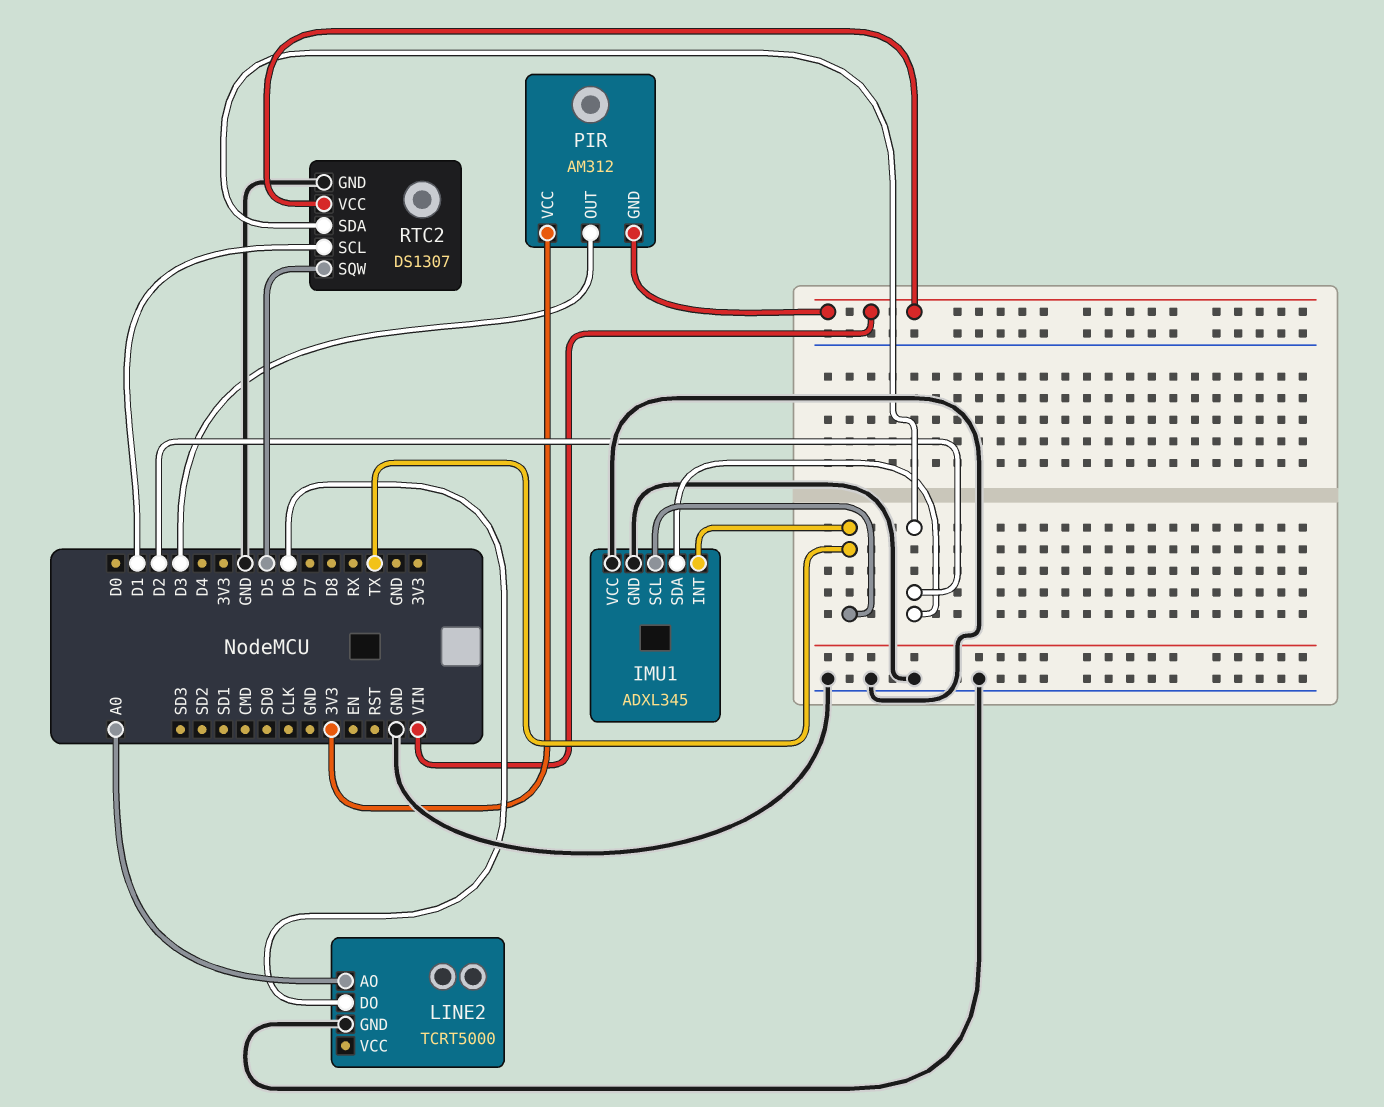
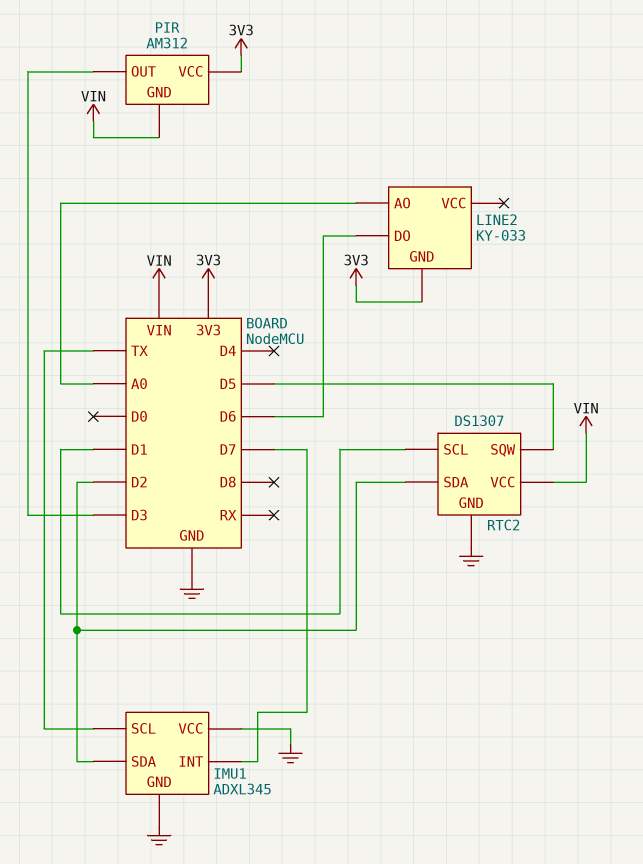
IMU1 pin INT: TX -> D7
LINE2: TCRT5000 -> KY-033
LINE2 pin GND: GND -> 3V3

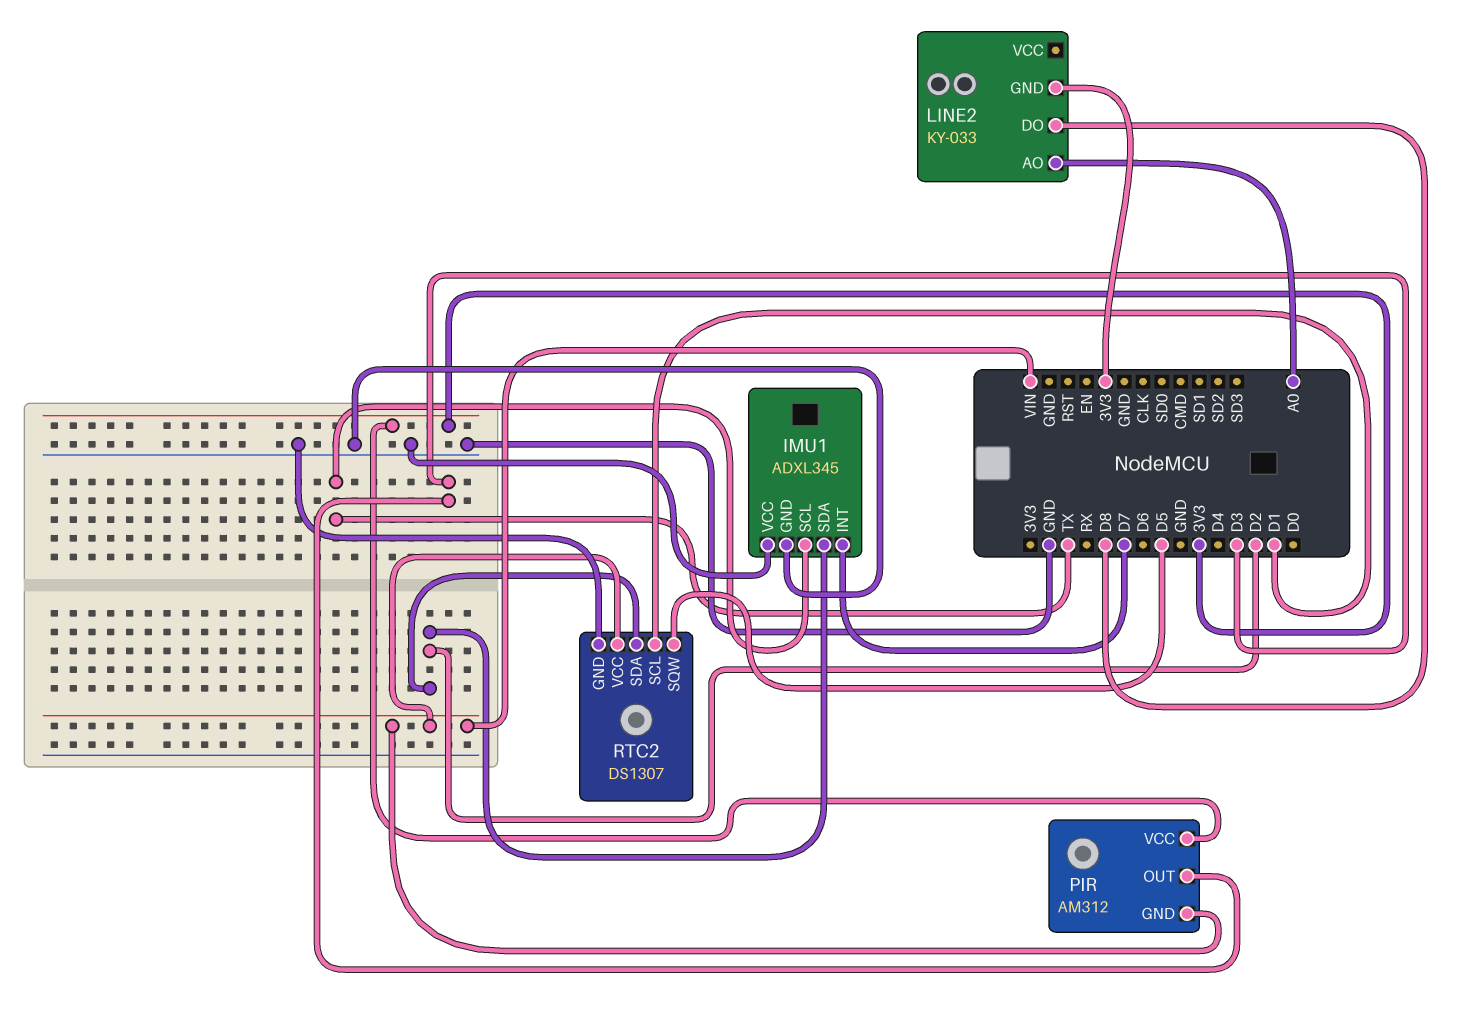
LINE2 pin DO: D6 -> D8

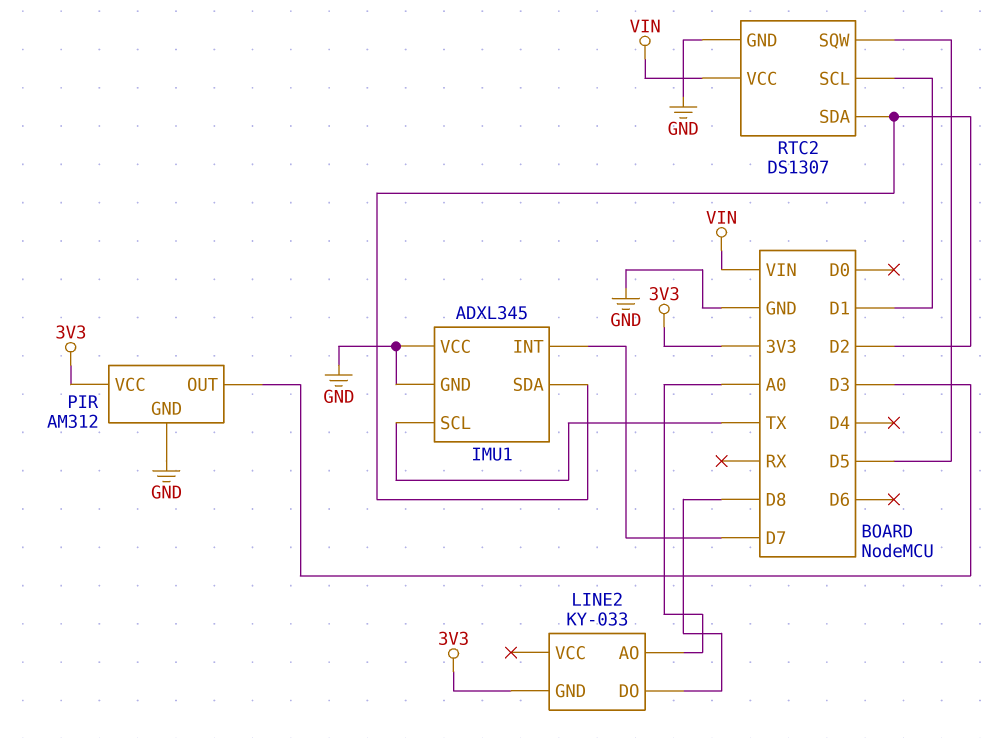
PIR pin GND: VIN -> GND

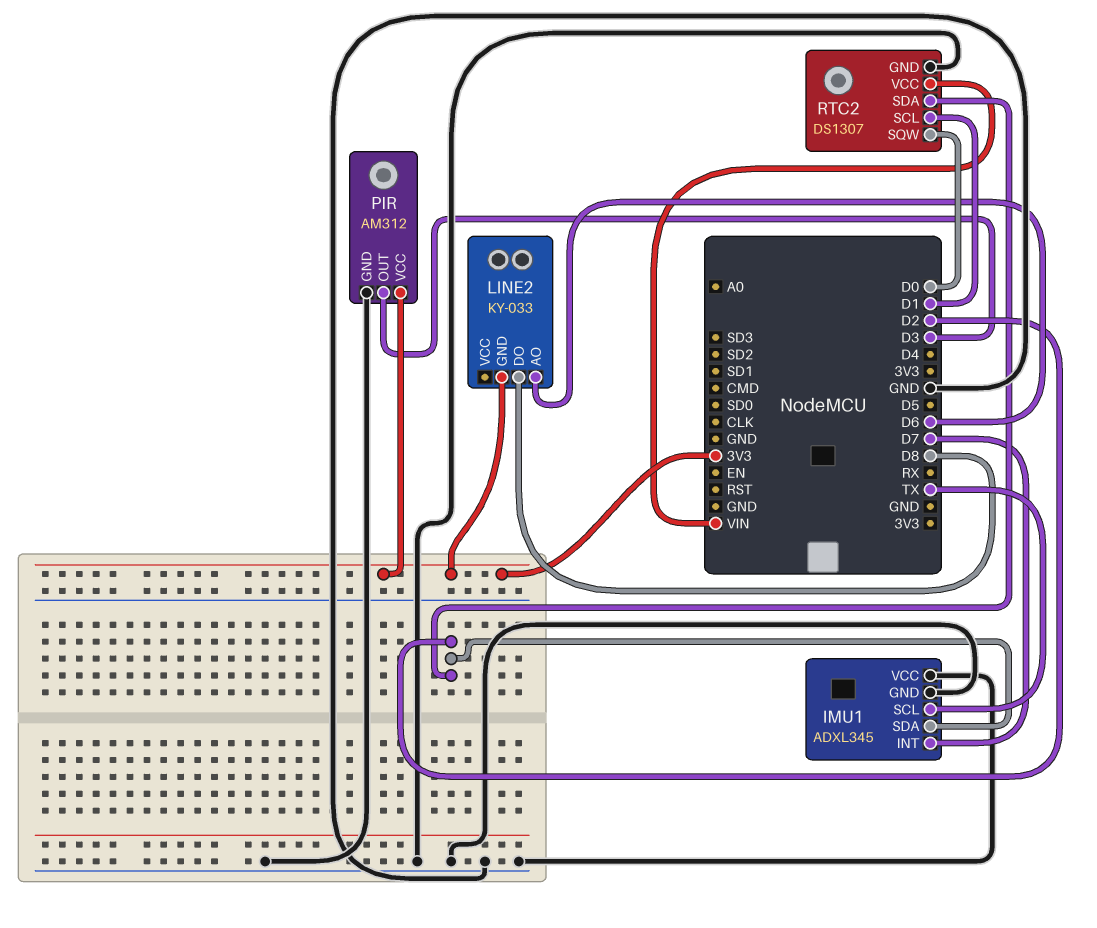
LINE2 pin AO: A0 -> D6
RTC2 pin SQW: D5 -> D0

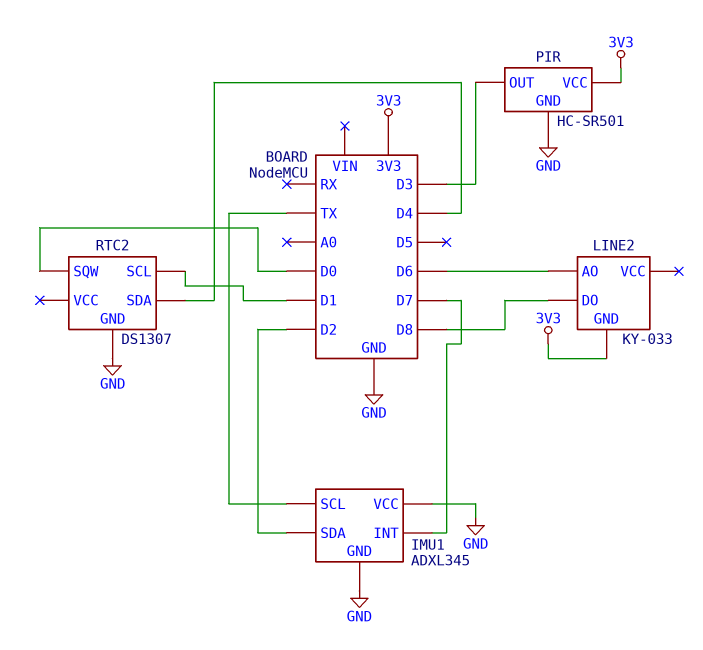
PIR: AM312 -> HC-SR501
RTC2 pin SDA: D2 -> D4
RTC2 pin VCC: VIN -> none

